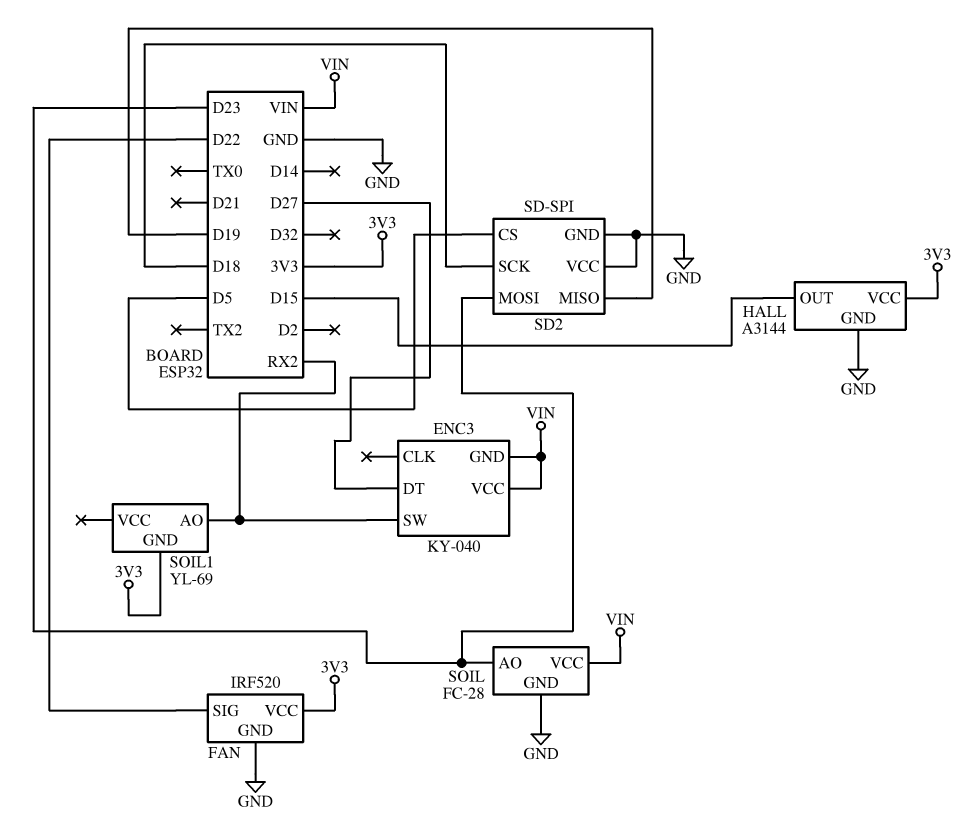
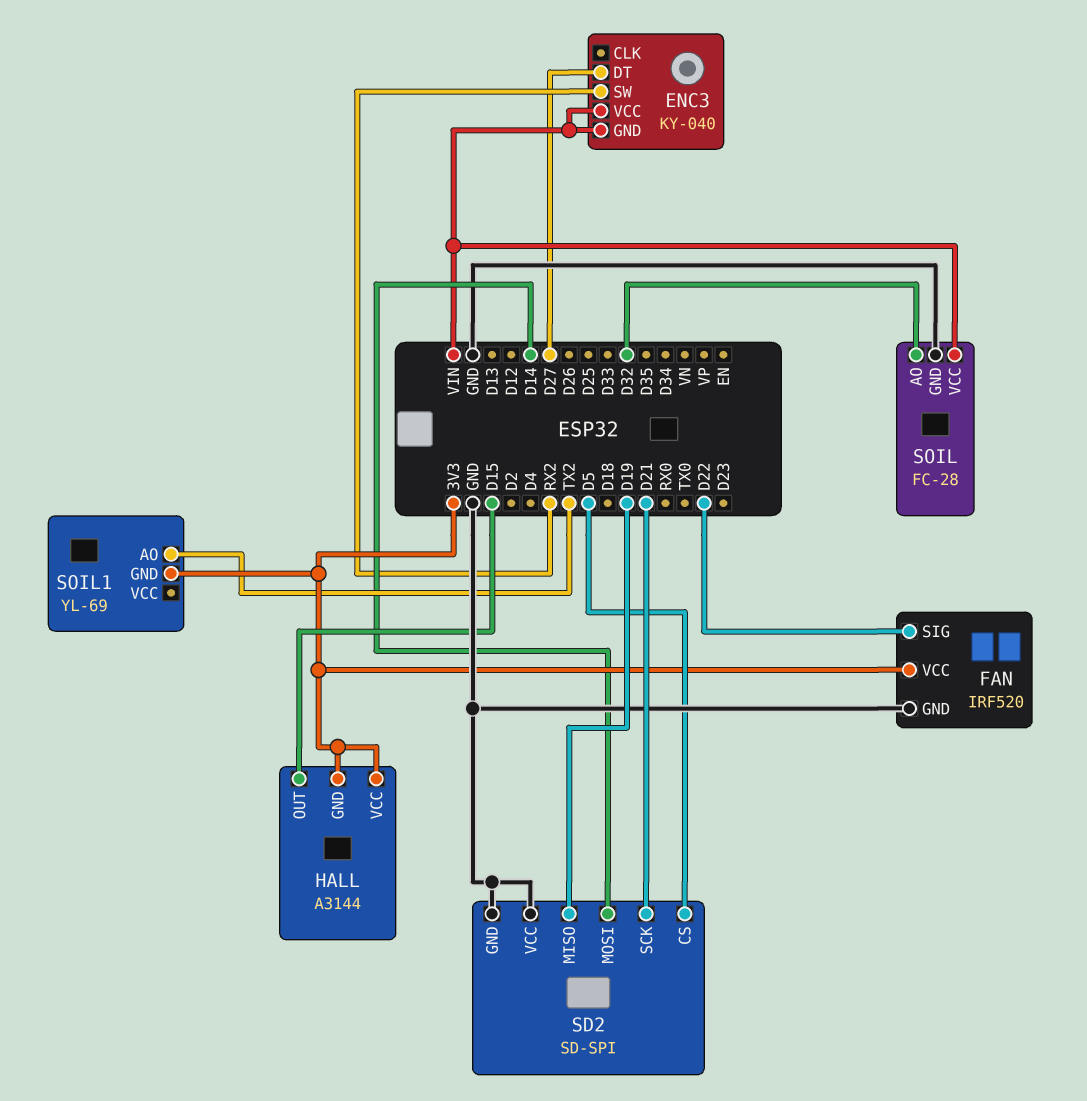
HALL pin GND: GND -> 3V3
SD2 pin MOSI: D23 -> D14
SD2 pin SCK: D18 -> D21
SOIL pin AO: D23 -> D32
SOIL1 pin AO: RX2 -> TX2

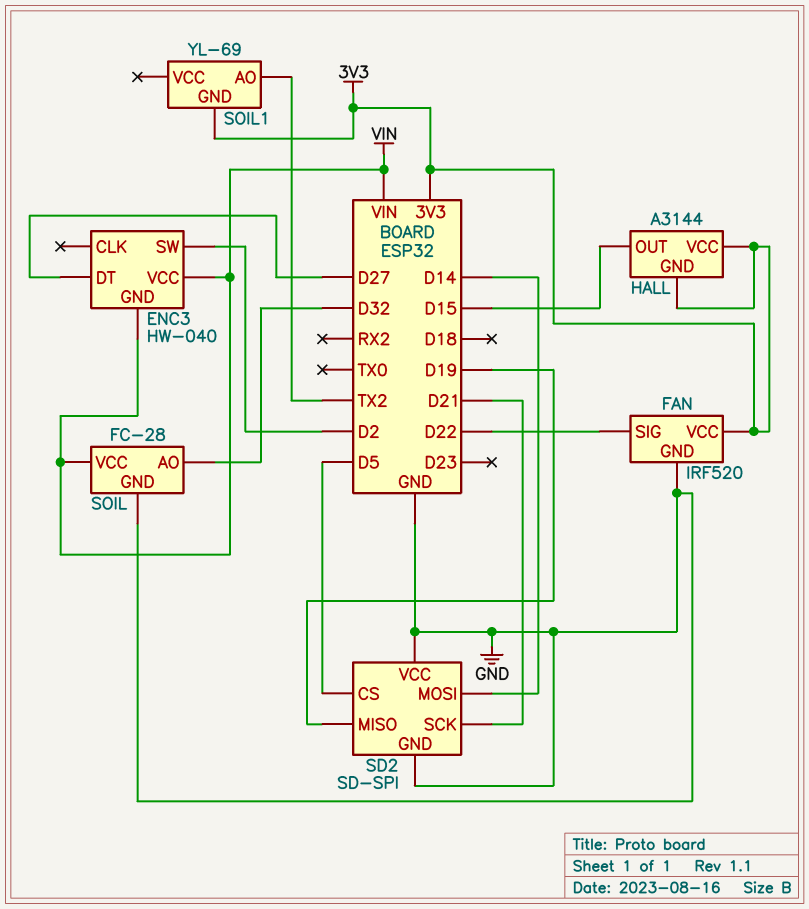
ENC3: KY-040 -> HW-040
ENC3 pin SW: RX2 -> D2

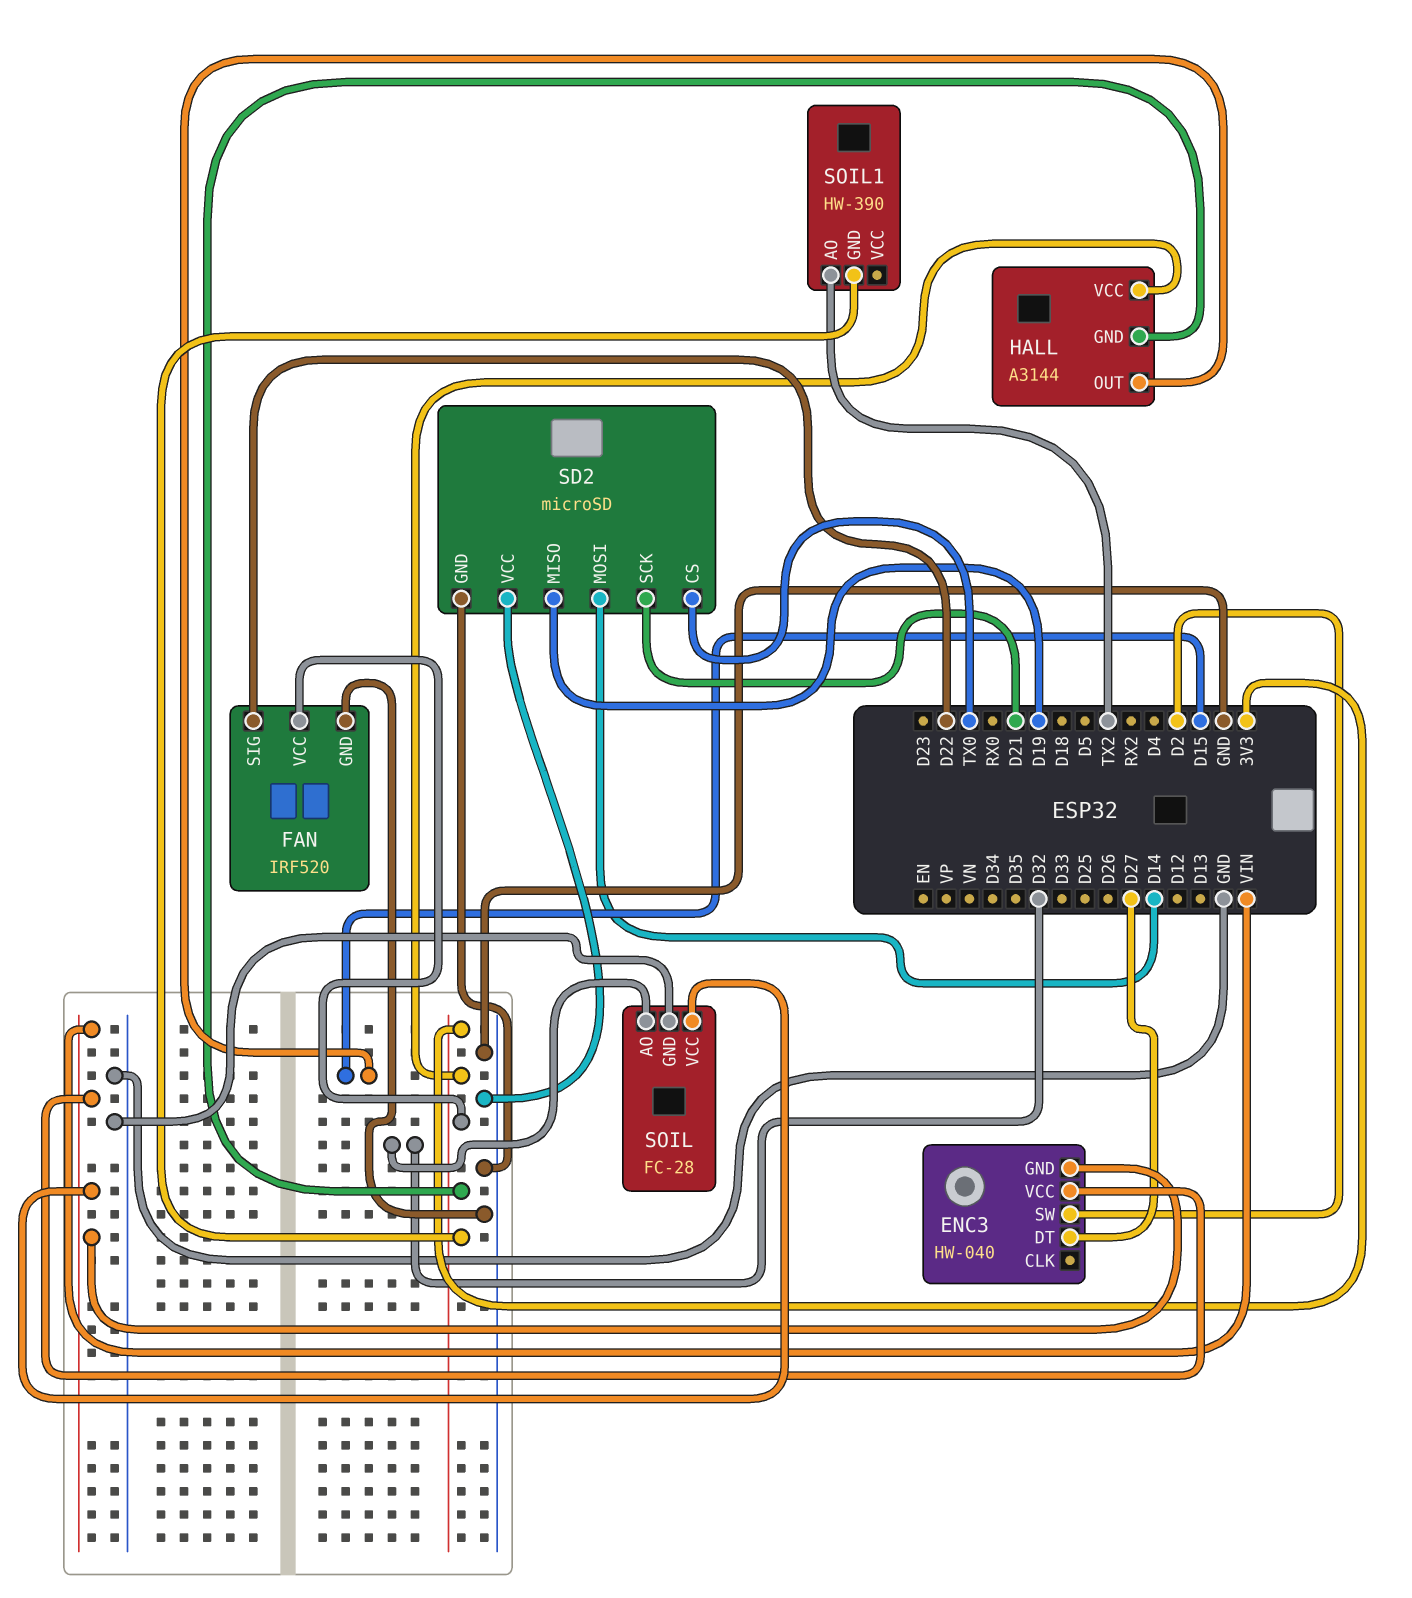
SD2: SD-SPI -> microSD
SD2 pin CS: D5 -> TX0
SOIL1: YL-69 -> HW-390

